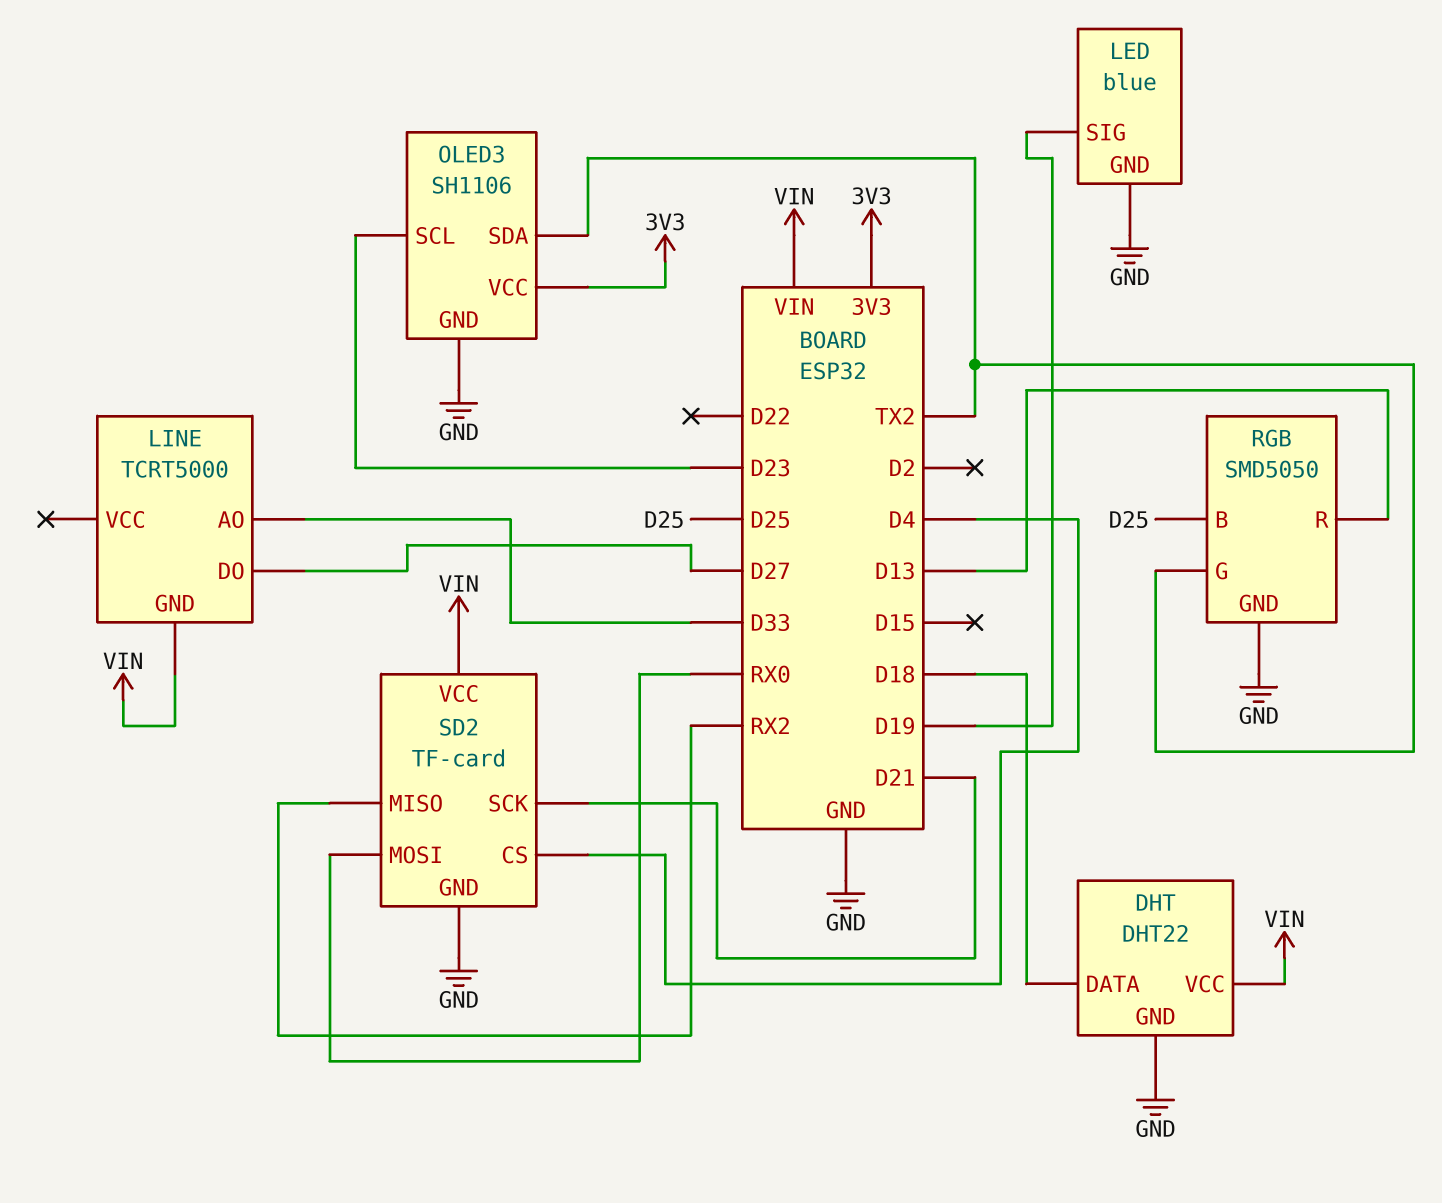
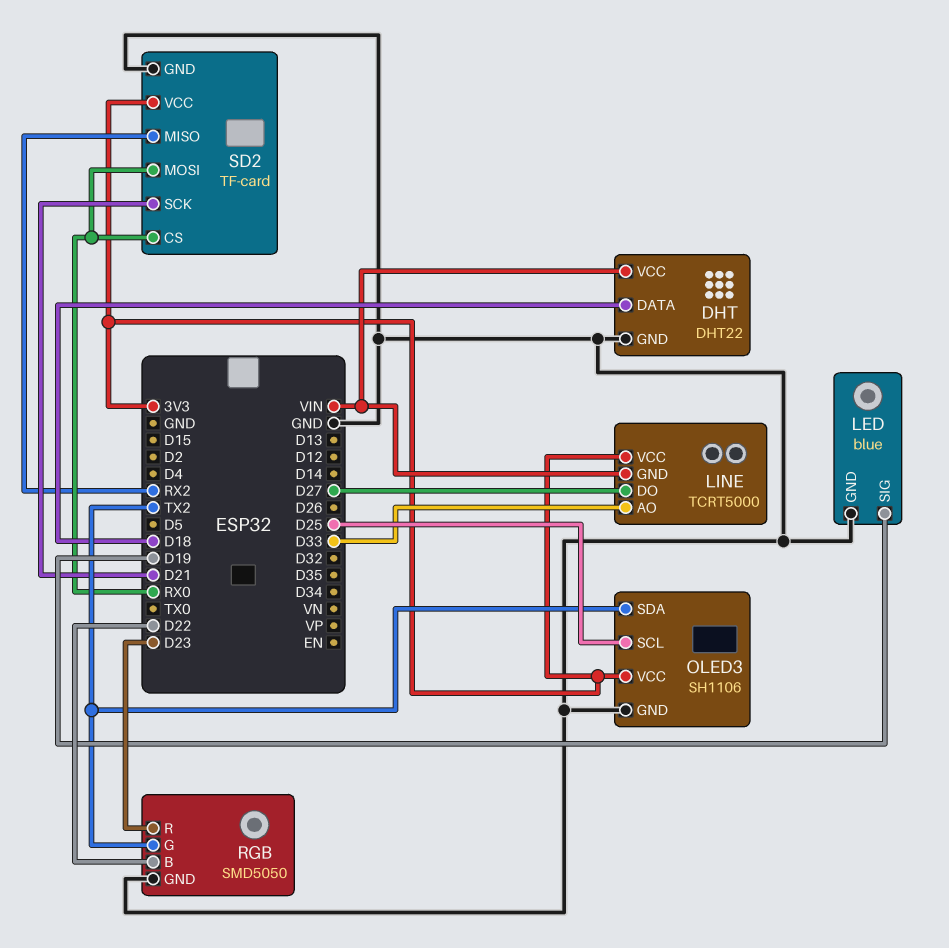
LINE pin VCC: none -> 3V3
OLED3 pin SCL: D23 -> D25
RGB pin B: D25 -> D22
RGB pin R: D13 -> D23
SD2 pin CS: D4 -> RX0
SD2 pin VCC: VIN -> 3V3

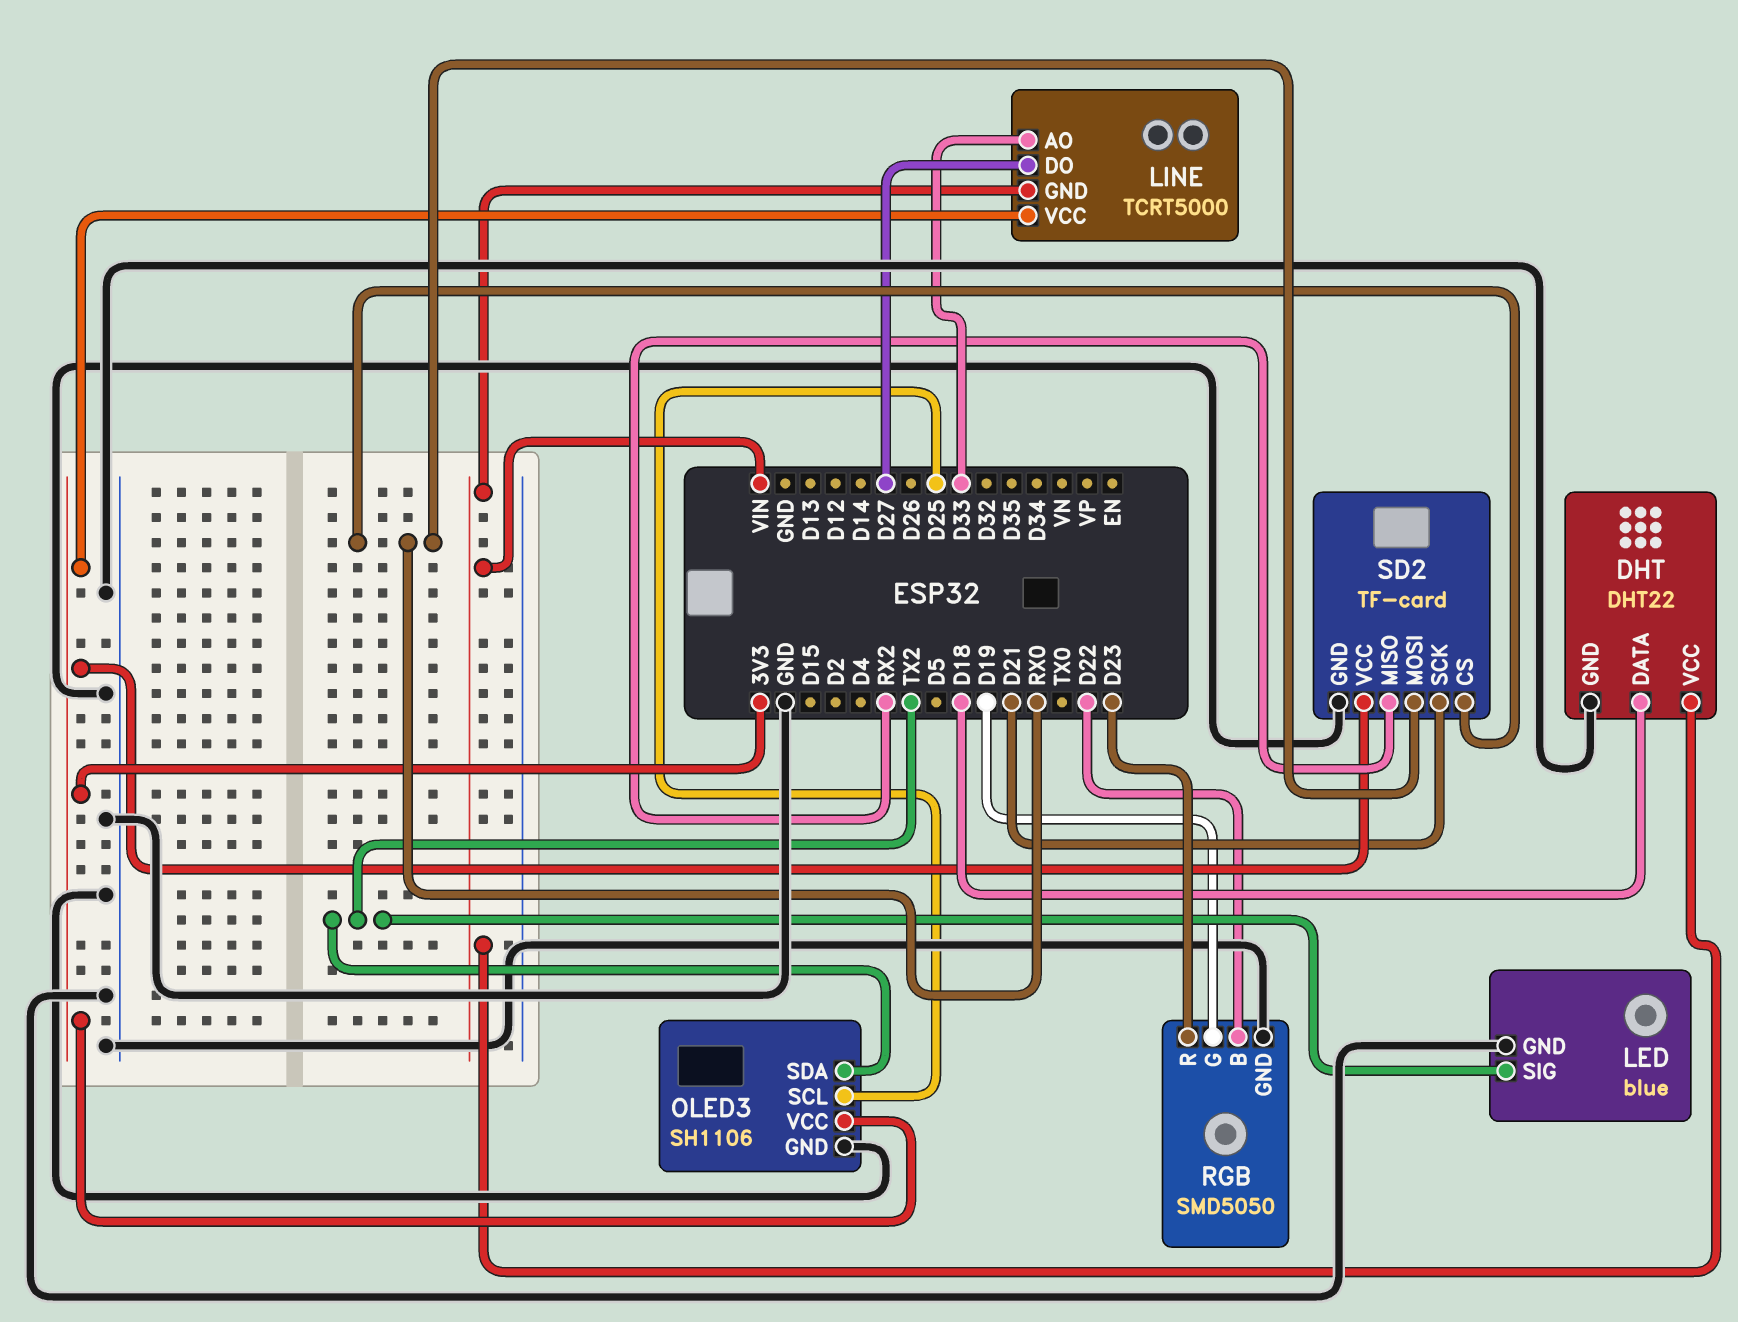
LED pin SIG: D19 -> TX2
RGB pin G: TX2 -> D19

